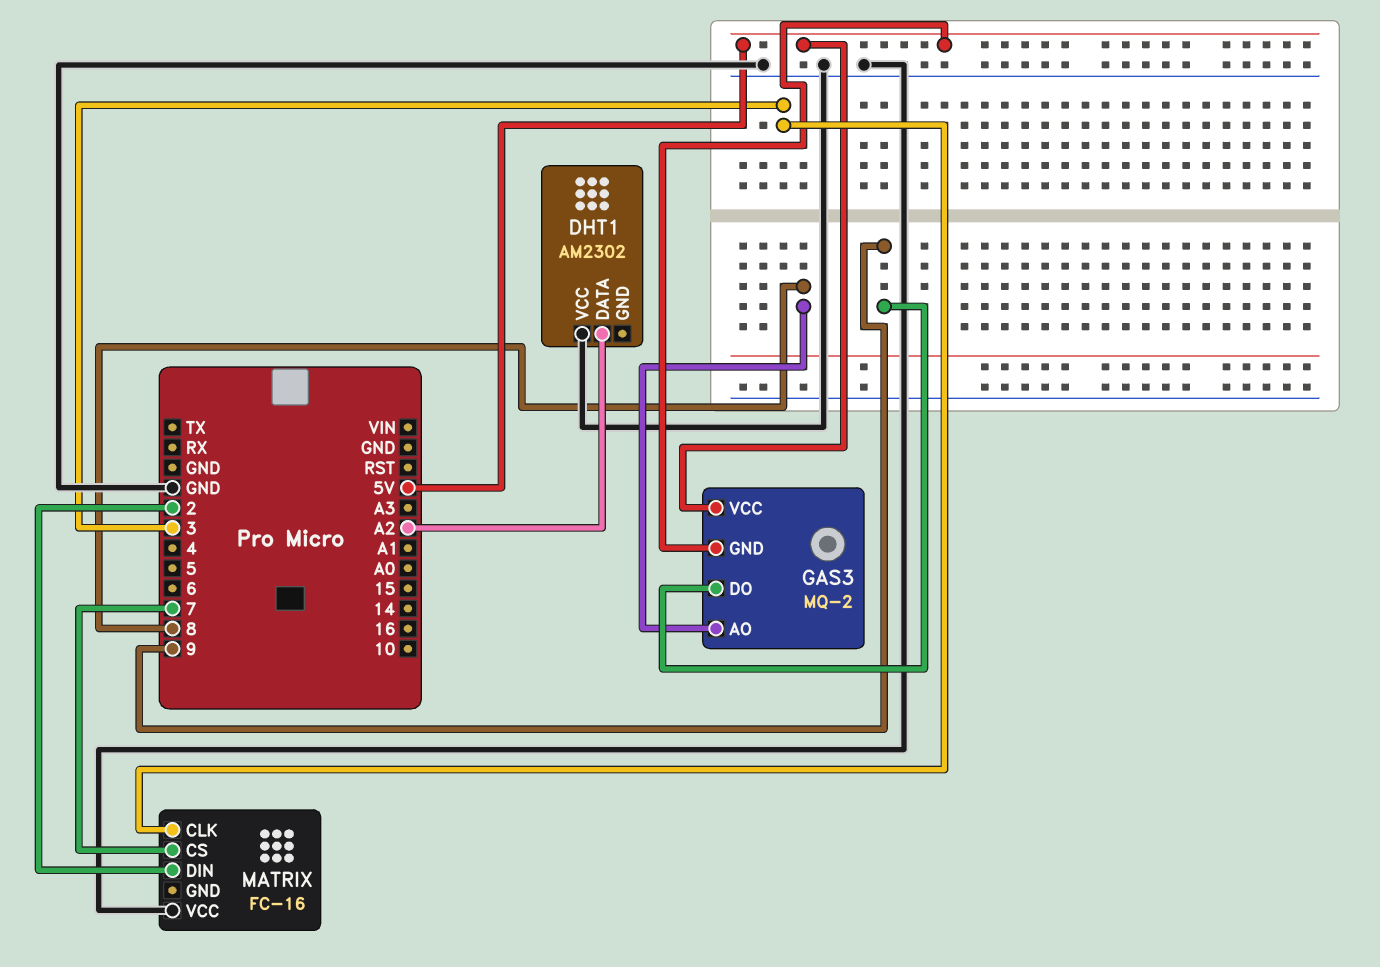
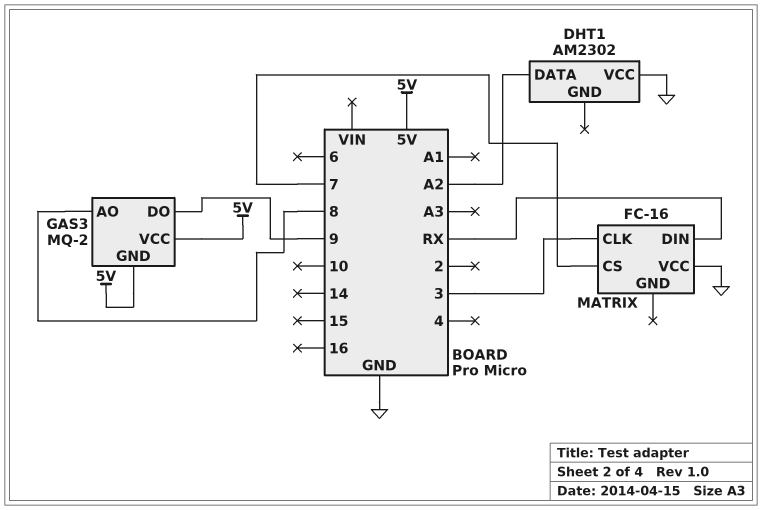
MATRIX pin DIN: 2 -> RX

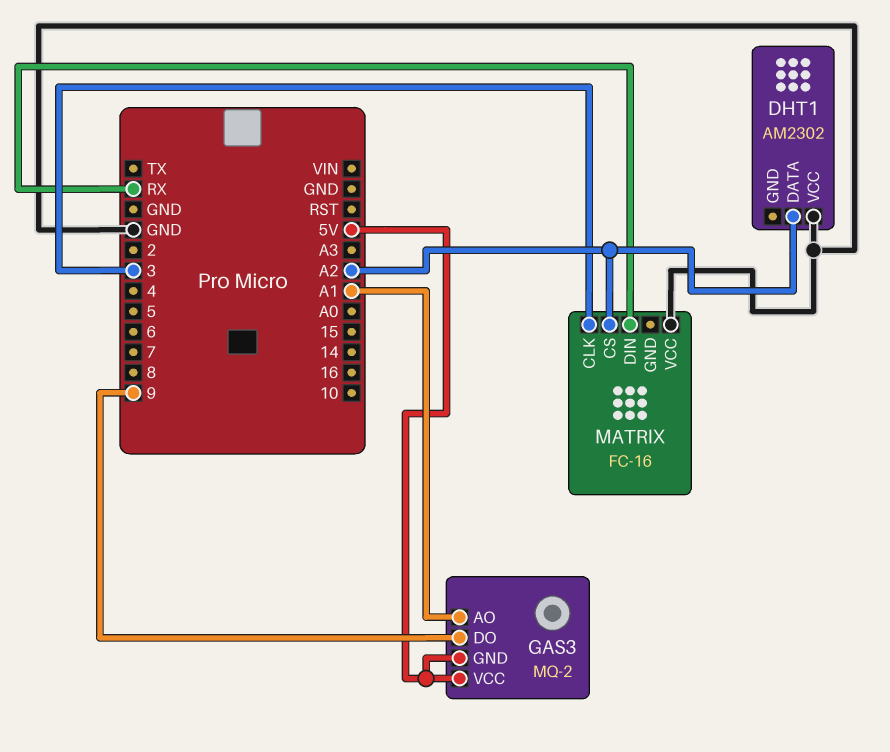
GAS3 pin AO: 8 -> A1
MATRIX pin CS: 7 -> A2

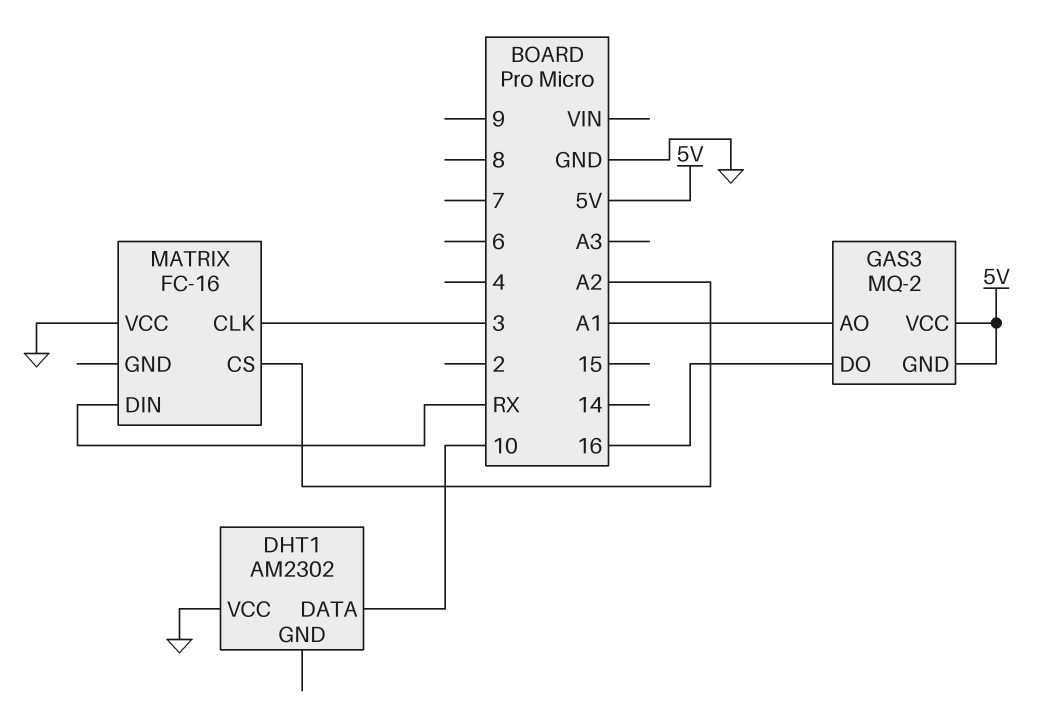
DHT1 pin DATA: A2 -> 10
GAS3 pin DO: 9 -> 16

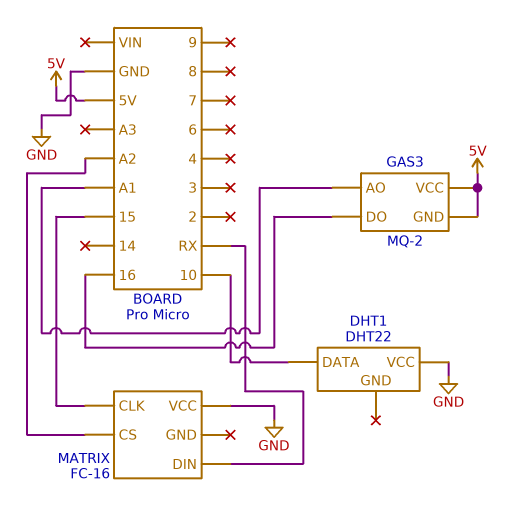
DHT1: AM2302 -> DHT22
MATRIX pin CLK: 3 -> 15

